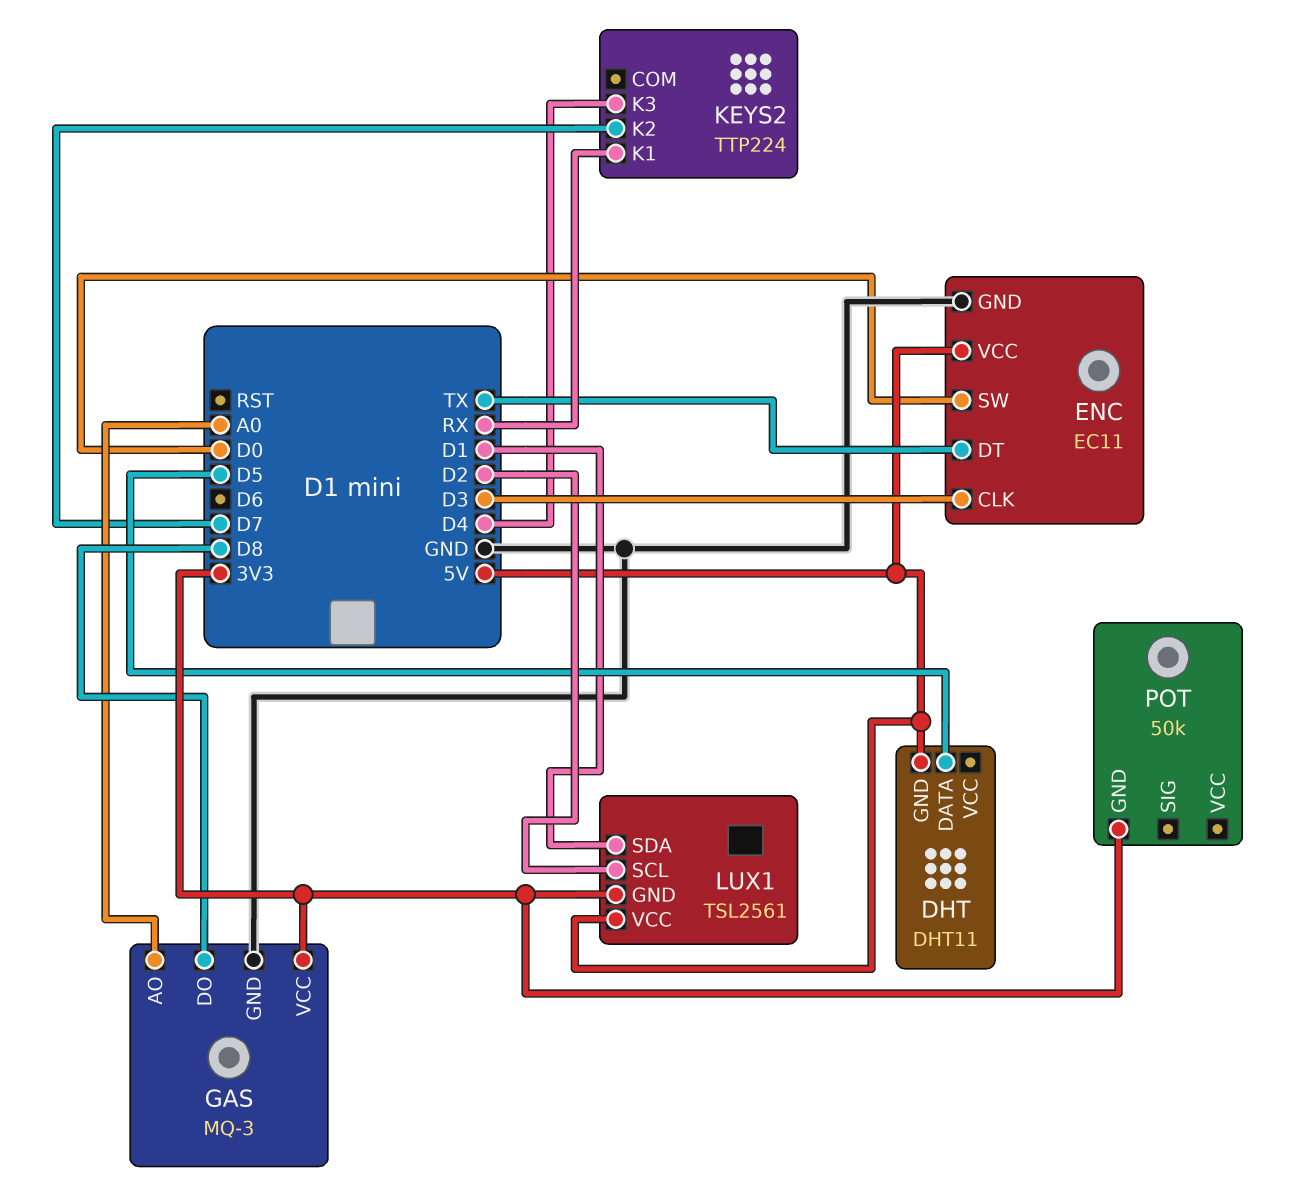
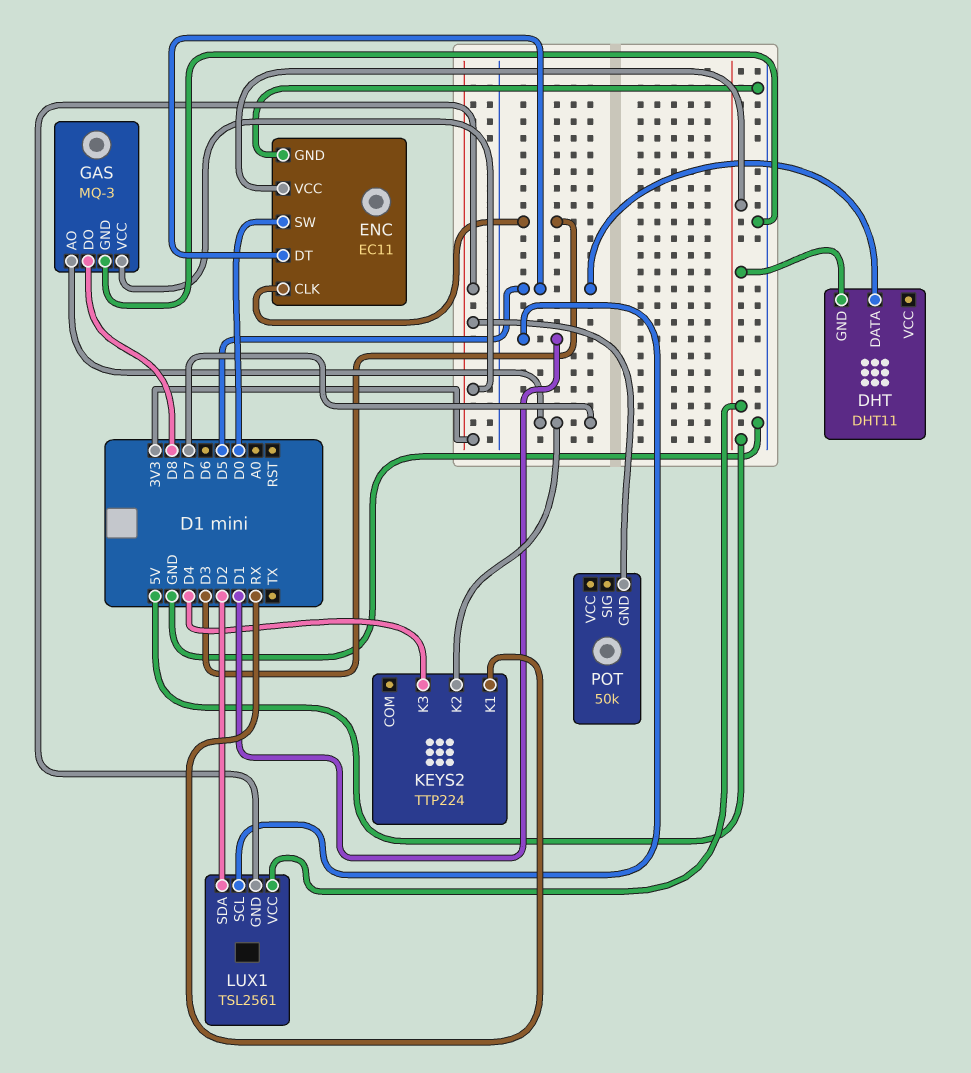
ENC pin DT: TX -> D5
GAS pin AO: A0 -> D7
LUX1 pin SCL: D2 -> D1
LUX1 pin SDA: D1 -> D2

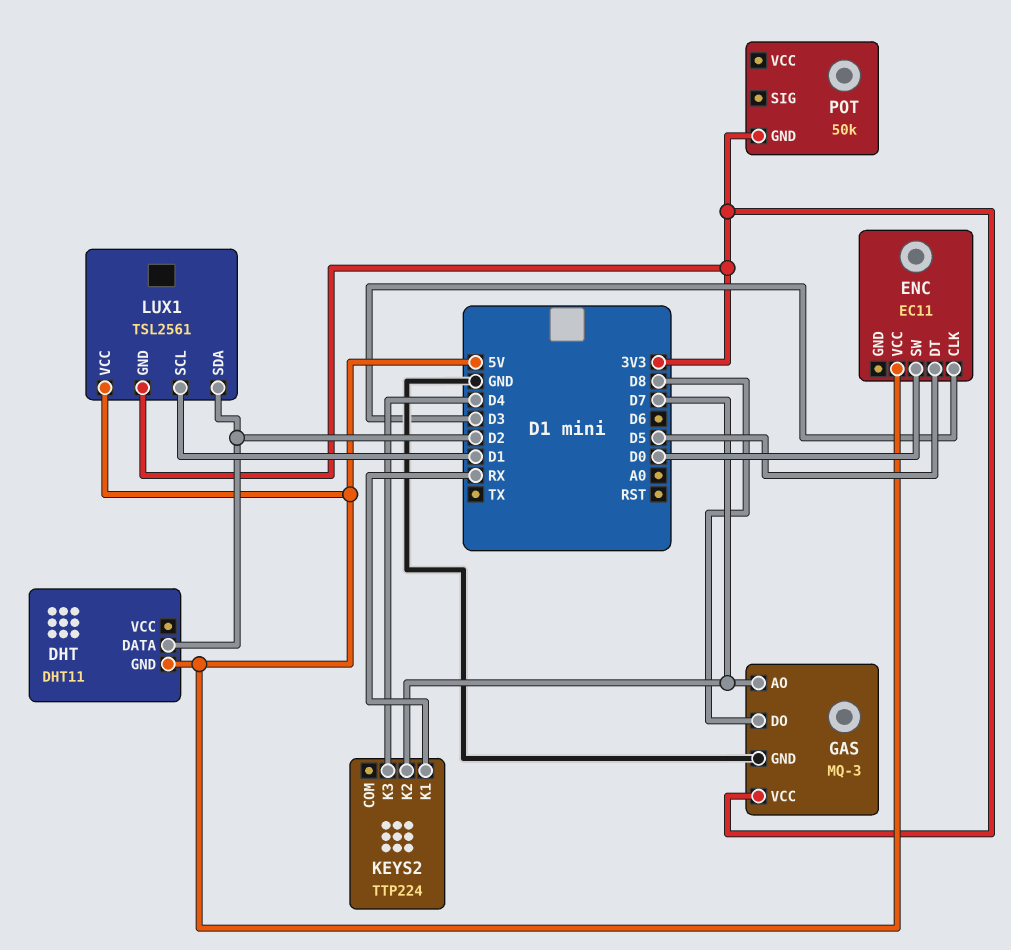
DHT pin DATA: D5 -> D2
ENC pin GND: GND -> none

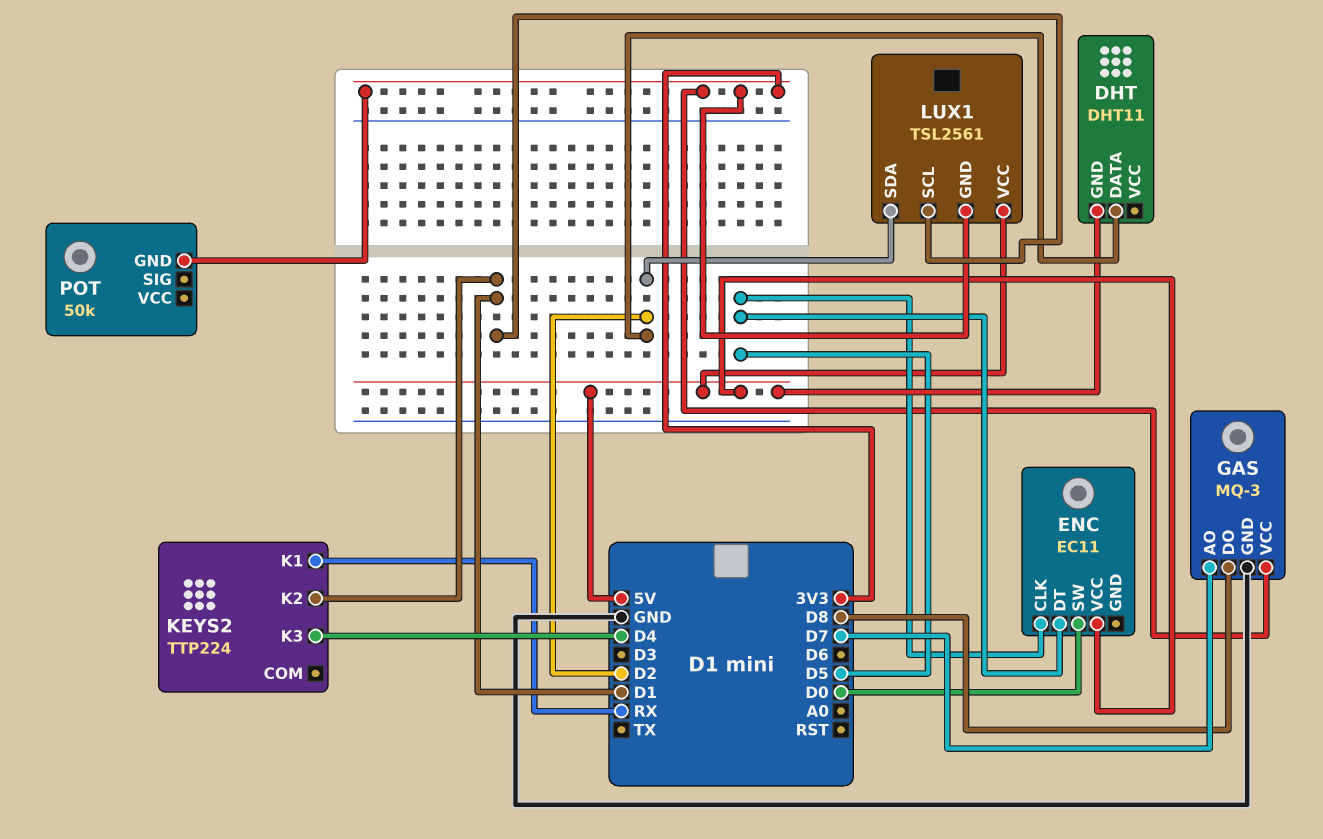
ENC pin CLK: D3 -> D5
KEYS2 pin K2: D7 -> D1

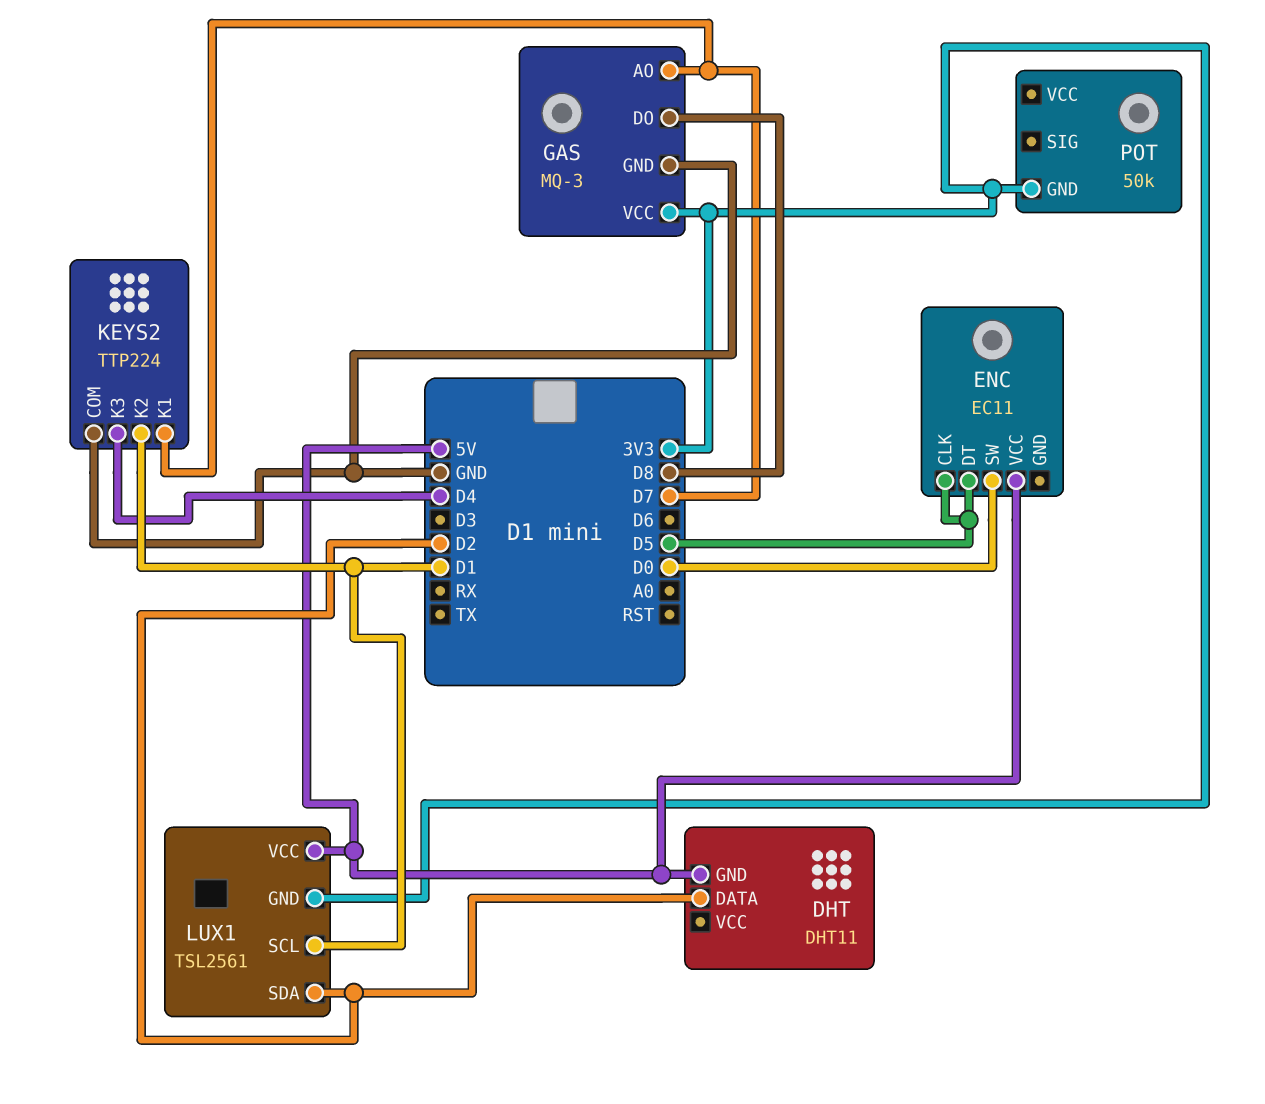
KEYS2 pin COM: none -> GND
KEYS2 pin K1: RX -> D7

